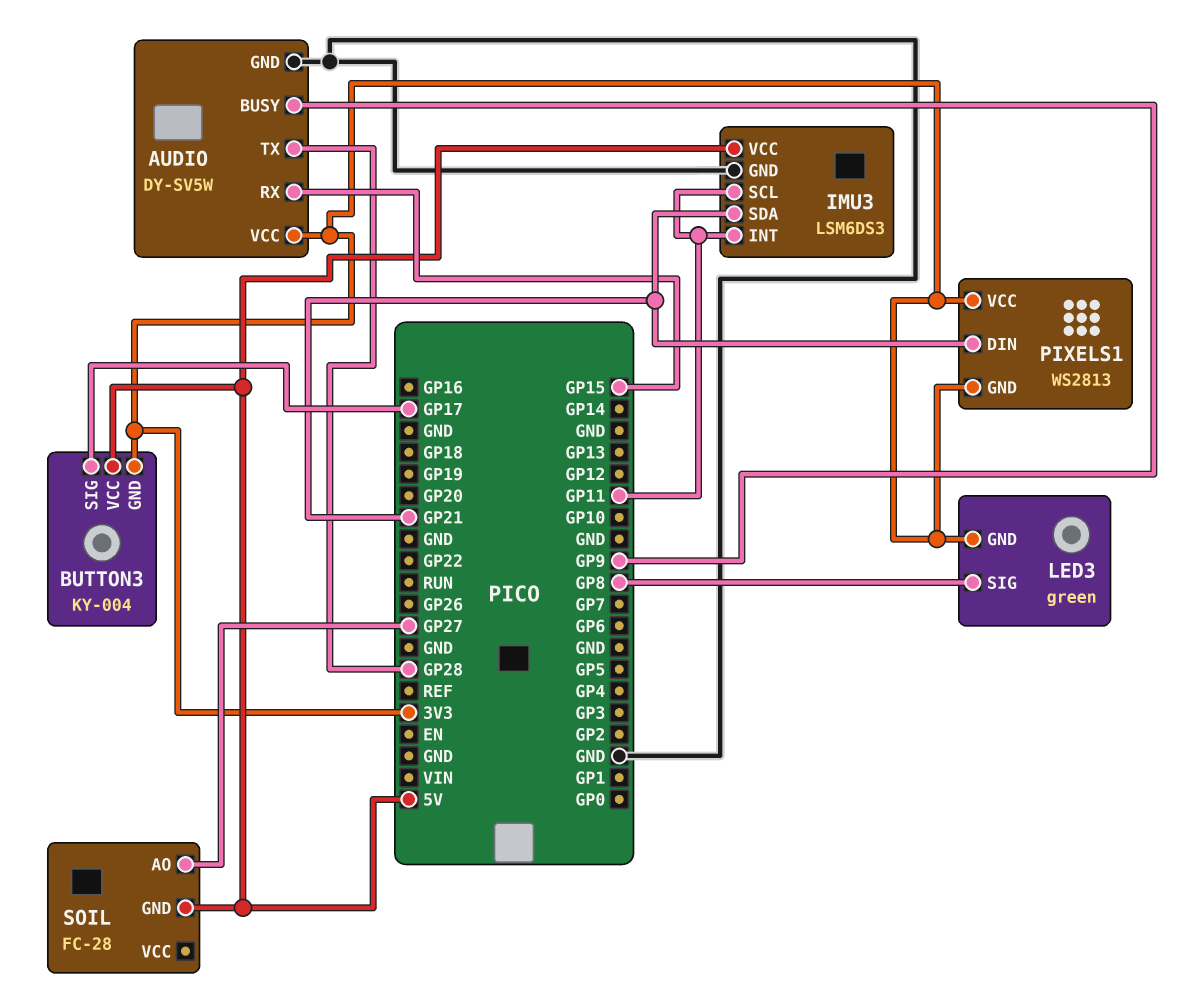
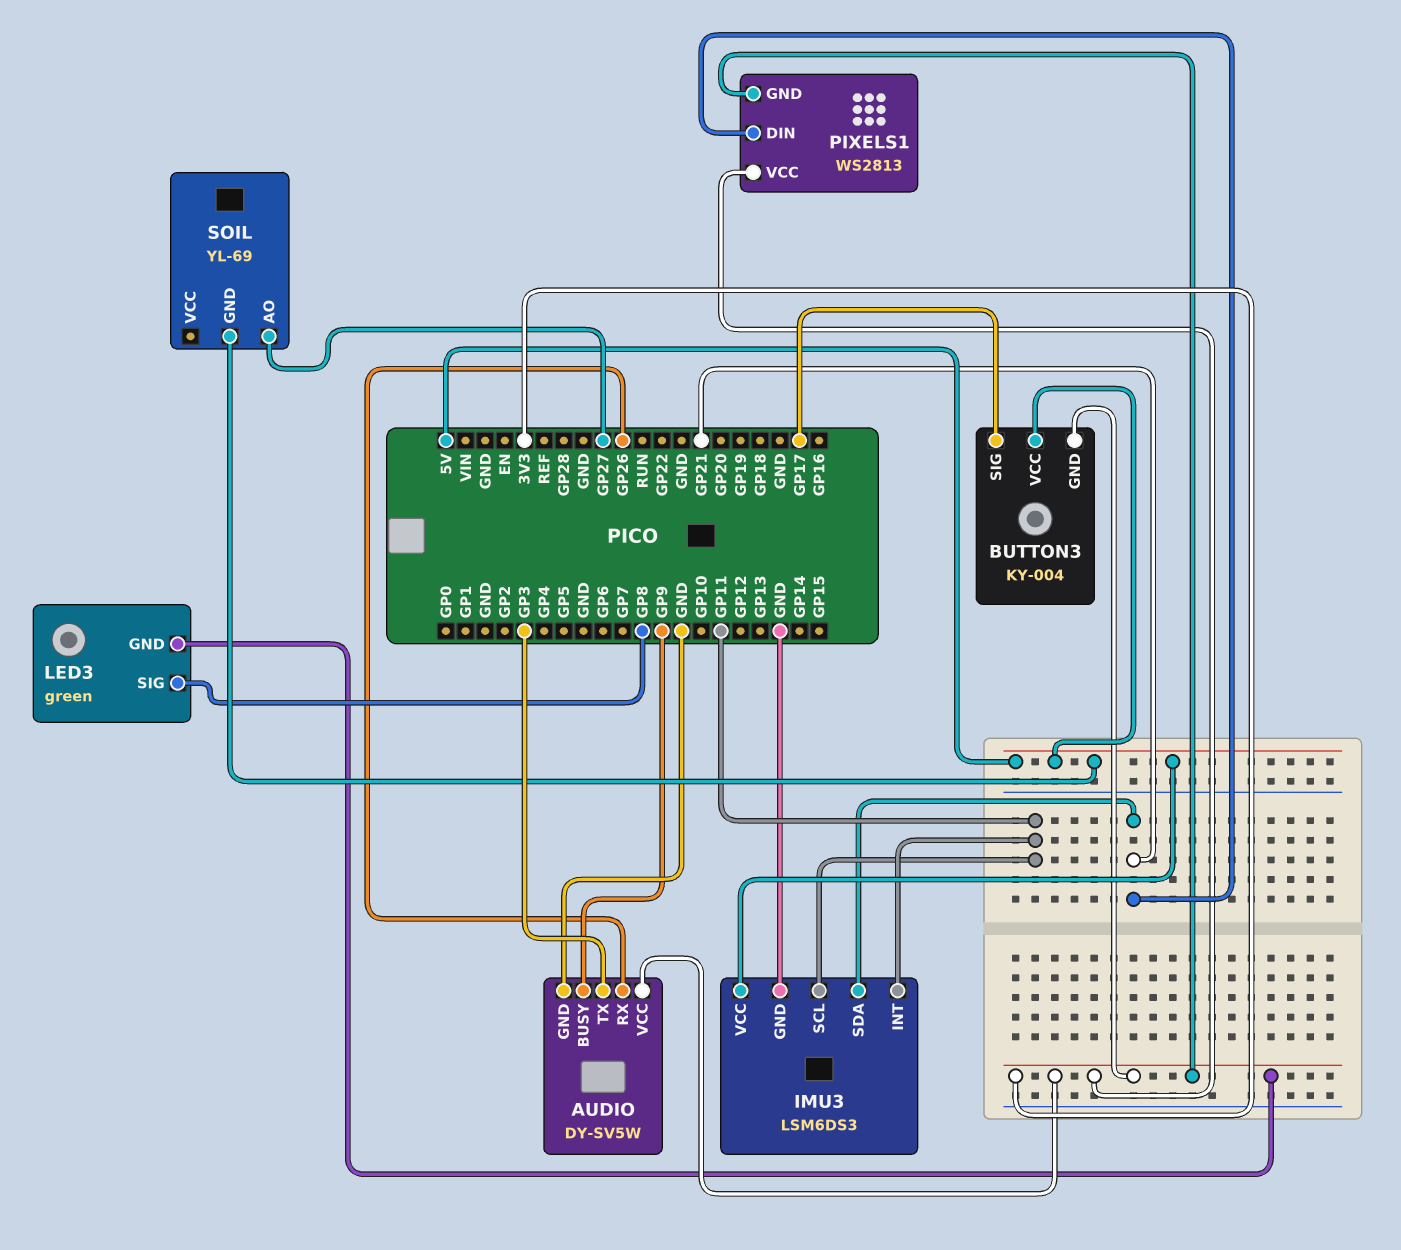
AUDIO pin RX: GP15 -> GP26
AUDIO pin TX: GP28 -> GP3
SOIL: FC-28 -> YL-69

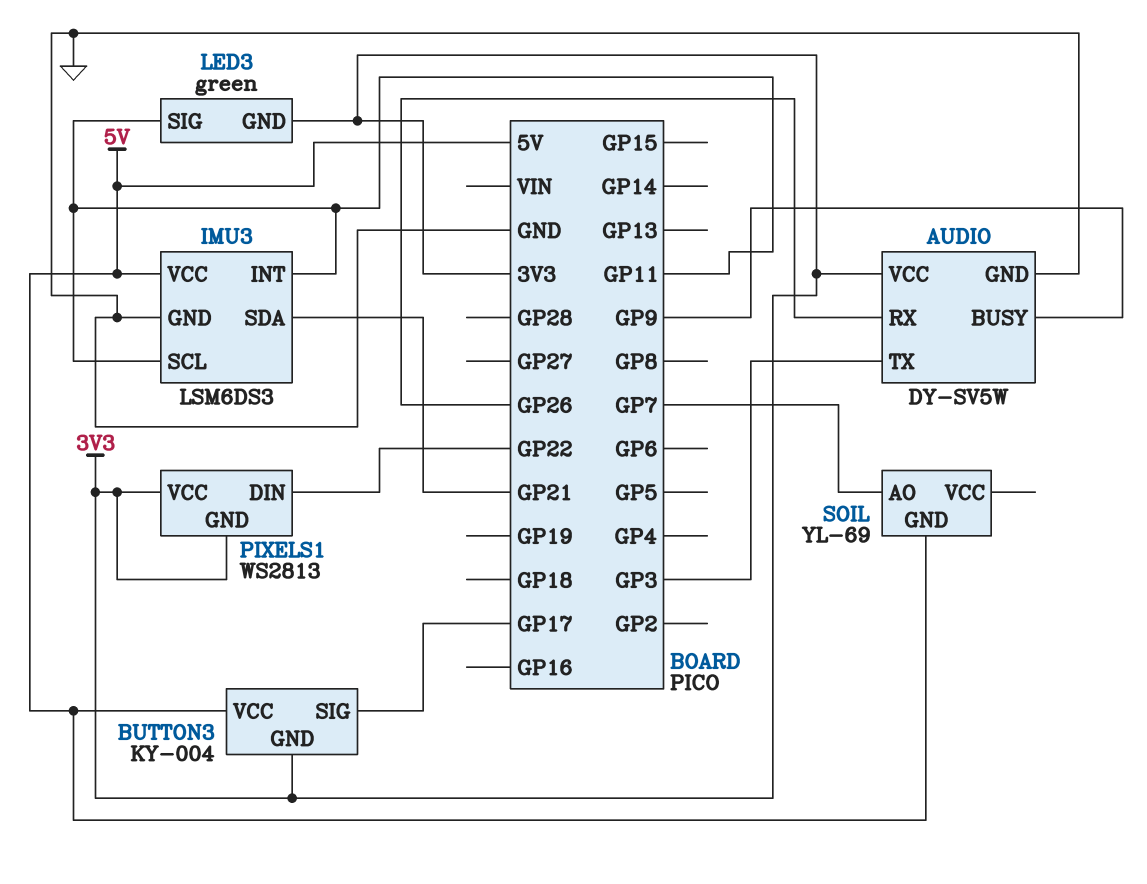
LED3 pin SIG: GP8 -> GP11
PIXELS1 pin DIN: GP21 -> GP22
SOIL pin AO: GP27 -> GP7

